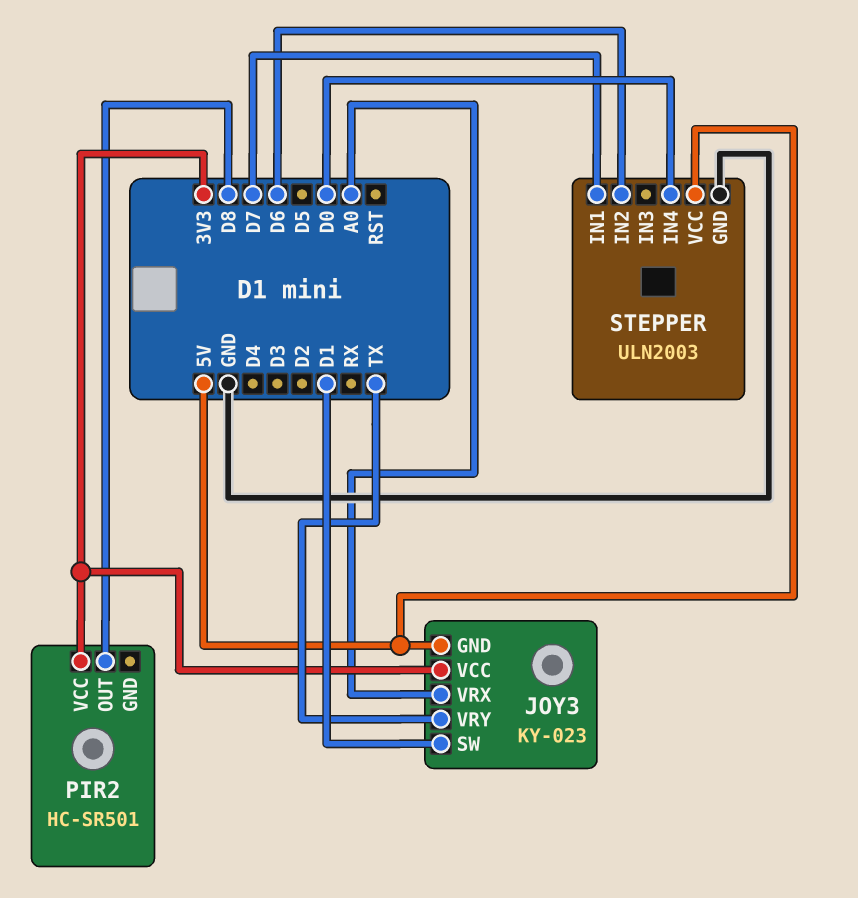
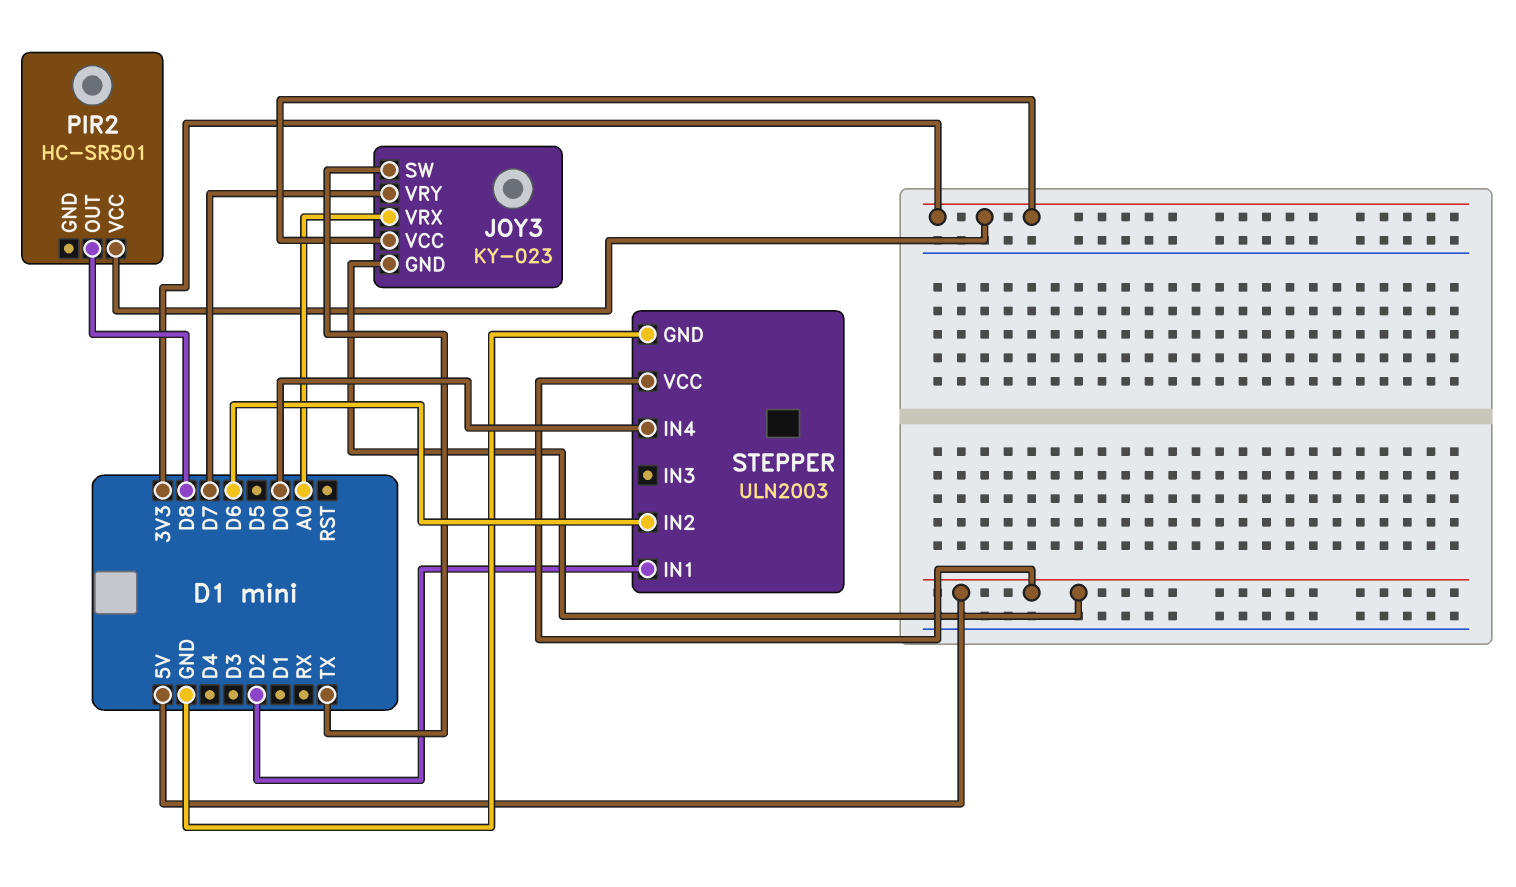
JOY3 pin SW: D1 -> TX
JOY3 pin VRY: TX -> D7
STEPPER pin IN1: D7 -> D2

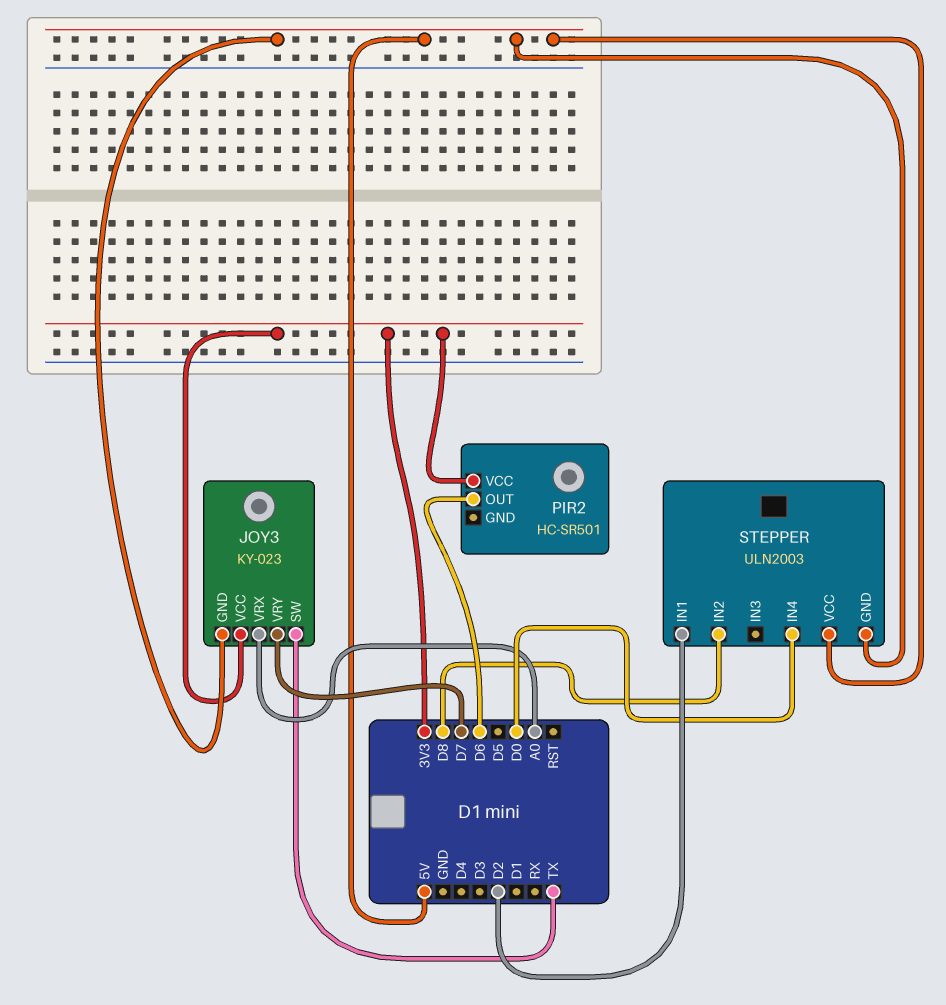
PIR2 pin OUT: D8 -> D6
STEPPER pin GND: GND -> 5V
STEPPER pin IN2: D6 -> D8

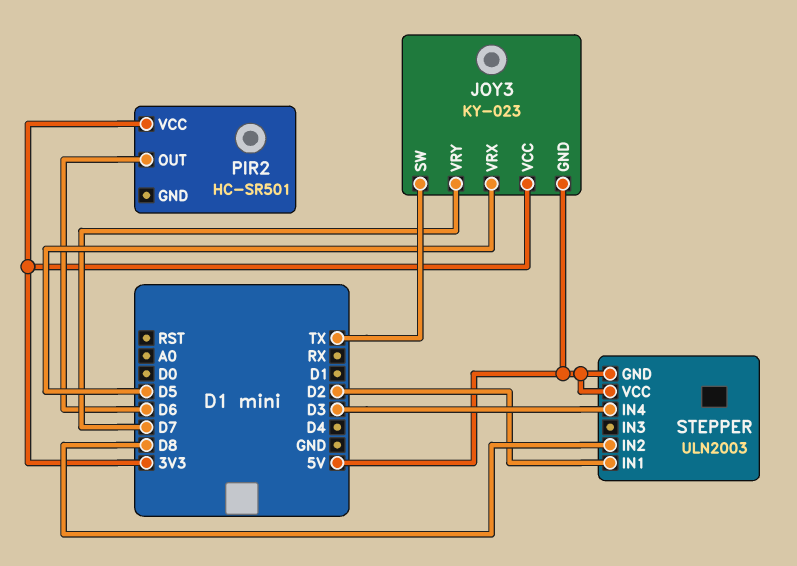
JOY3 pin VRX: A0 -> D5
STEPPER pin IN4: D0 -> D3

